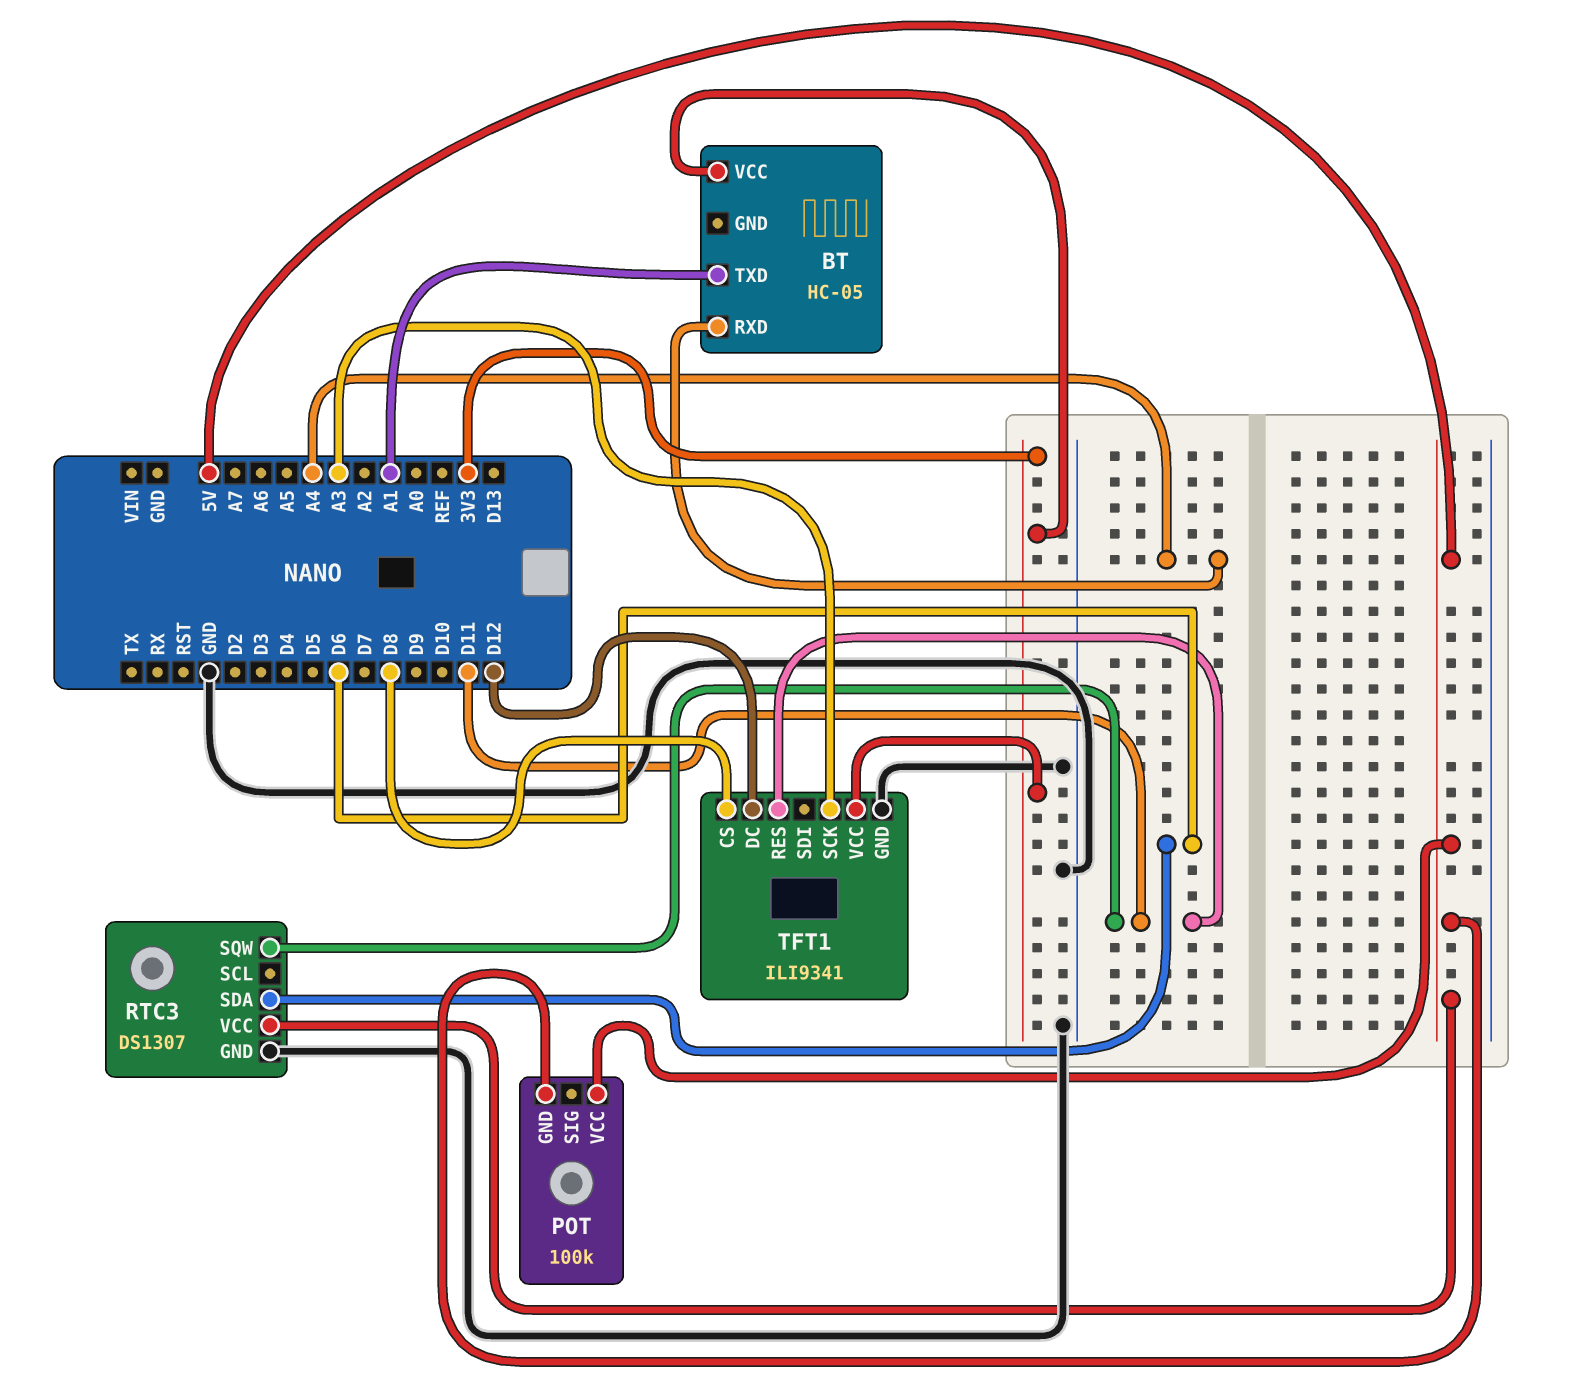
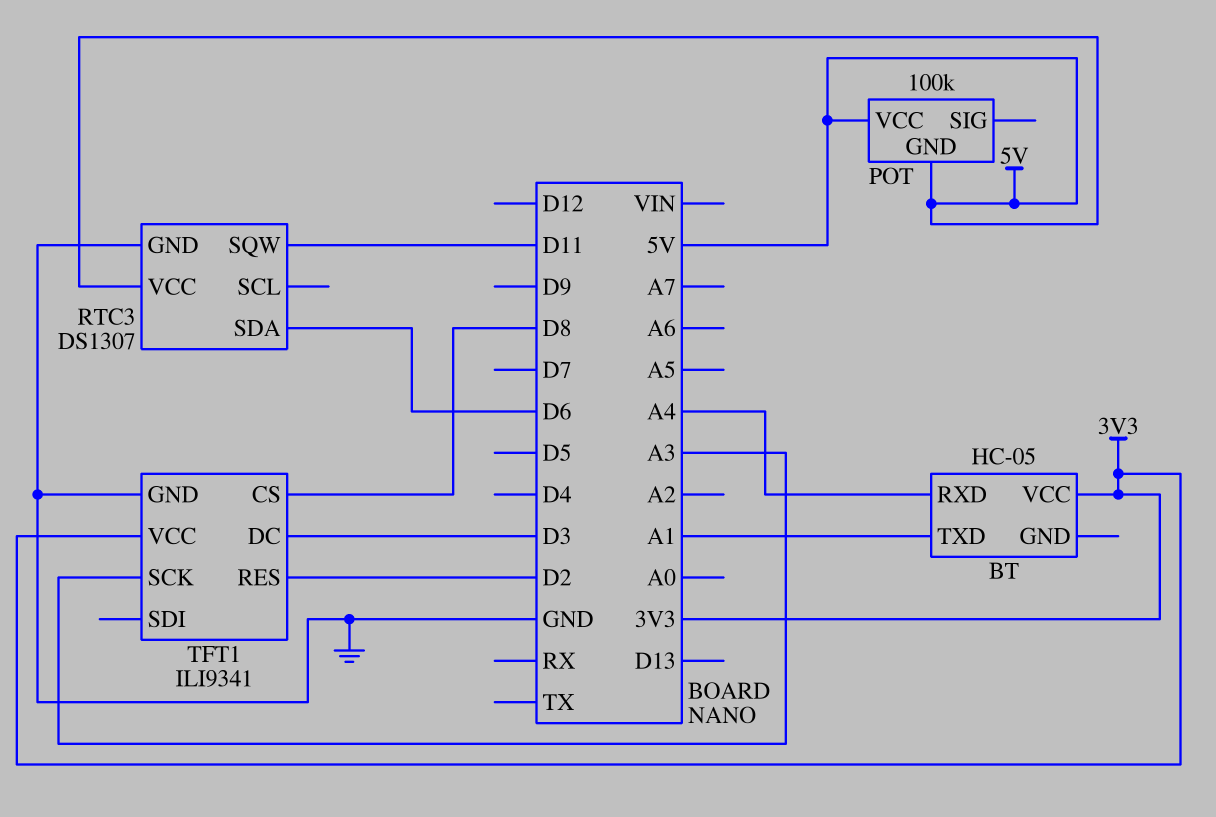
TFT1 pin DC: D12 -> D3
TFT1 pin RES: D11 -> D2

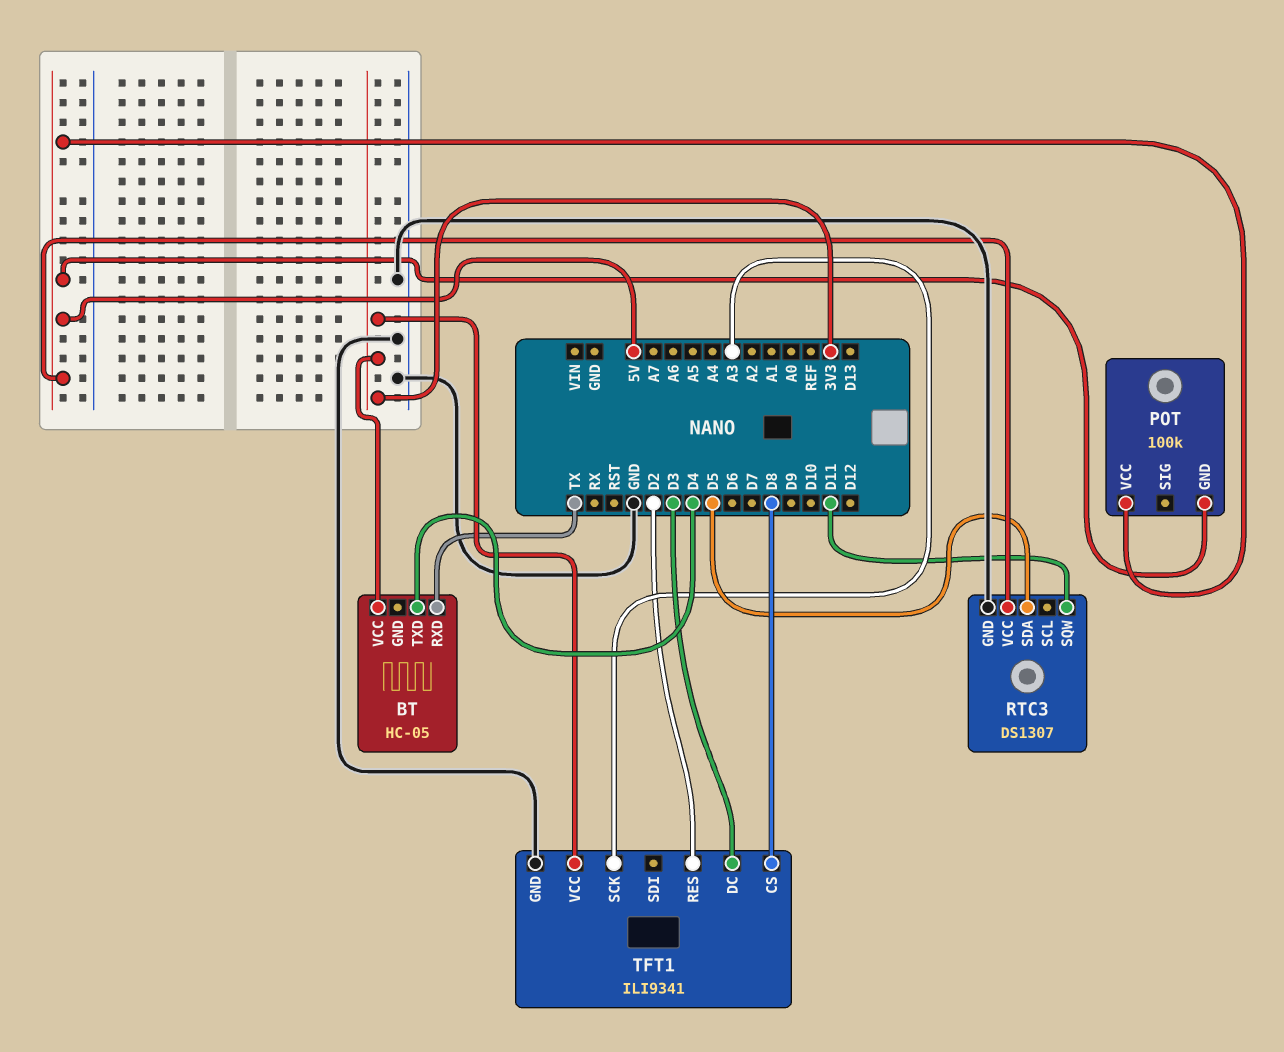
BT pin RXD: A4 -> TX
BT pin TXD: A1 -> D4
RTC3 pin SDA: D6 -> D5

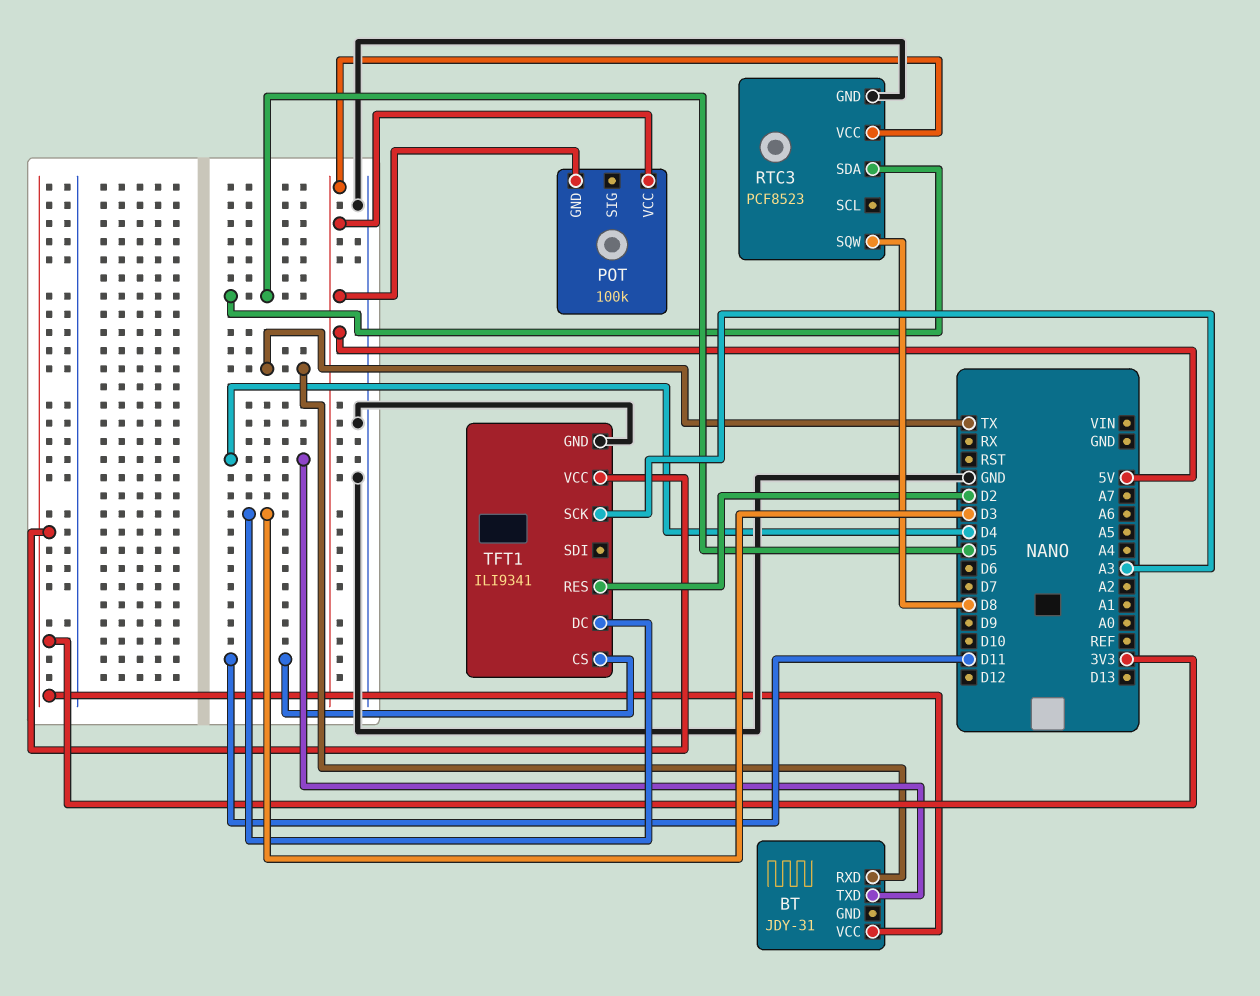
BT: HC-05 -> JDY-31
RTC3: DS1307 -> PCF8523
RTC3 pin SQW: D11 -> D8
TFT1 pin CS: D8 -> D11

